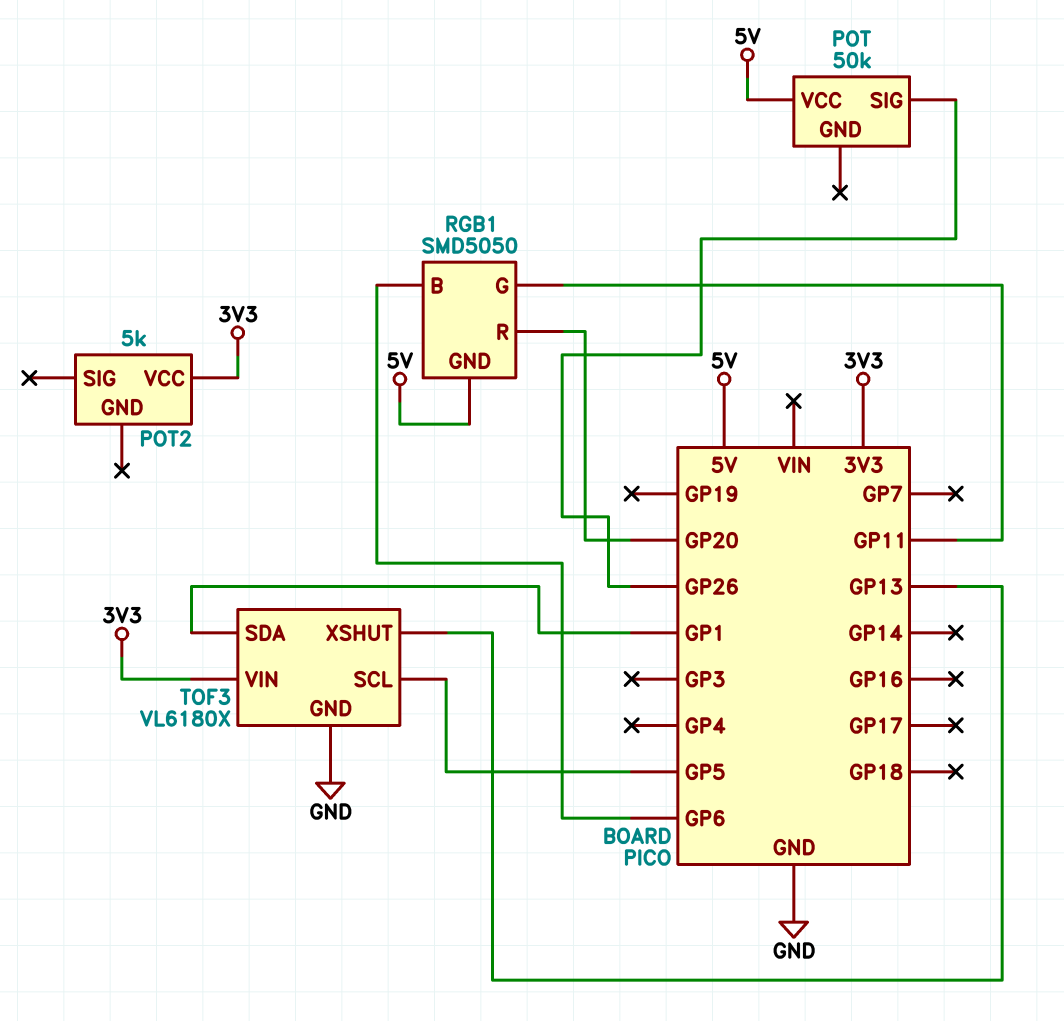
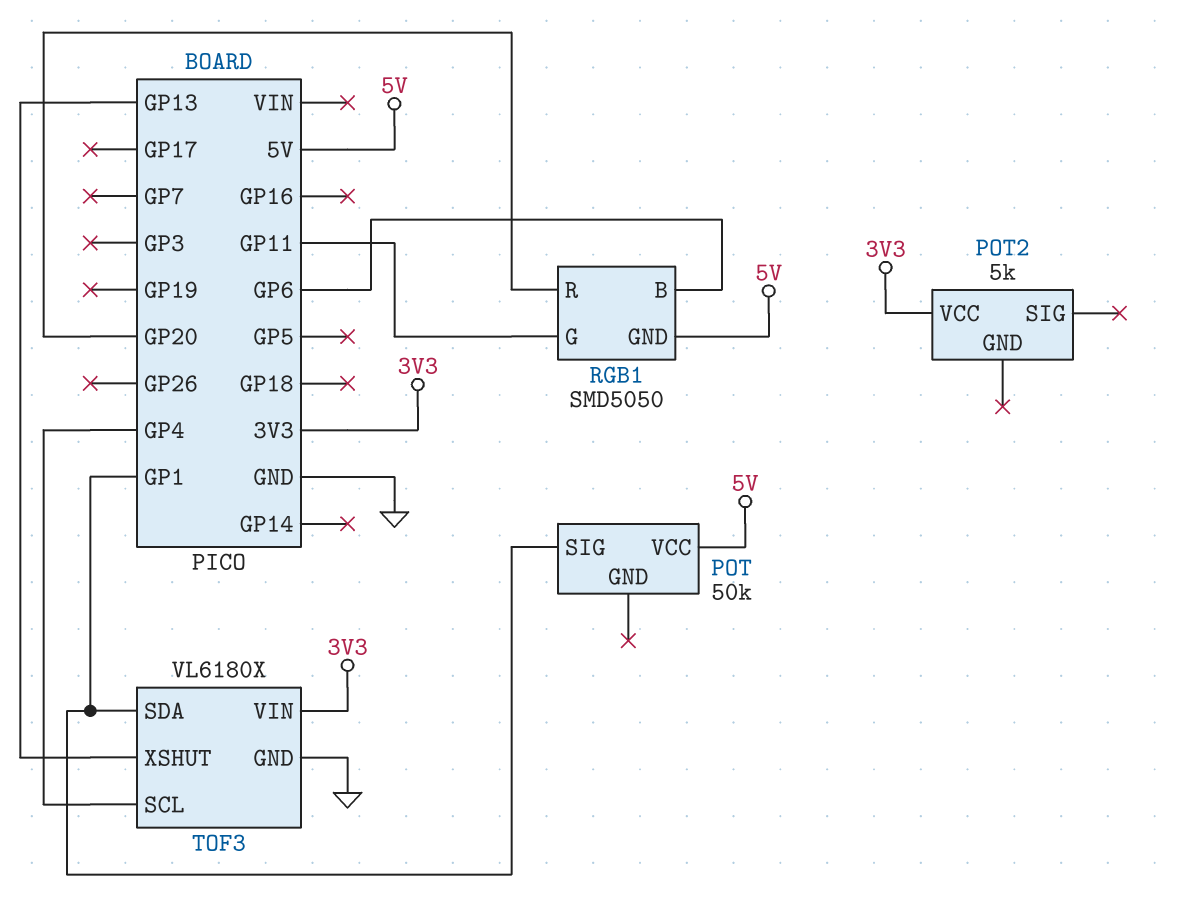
POT pin SIG: GP26 -> GP1
TOF3 pin SCL: GP5 -> GP4

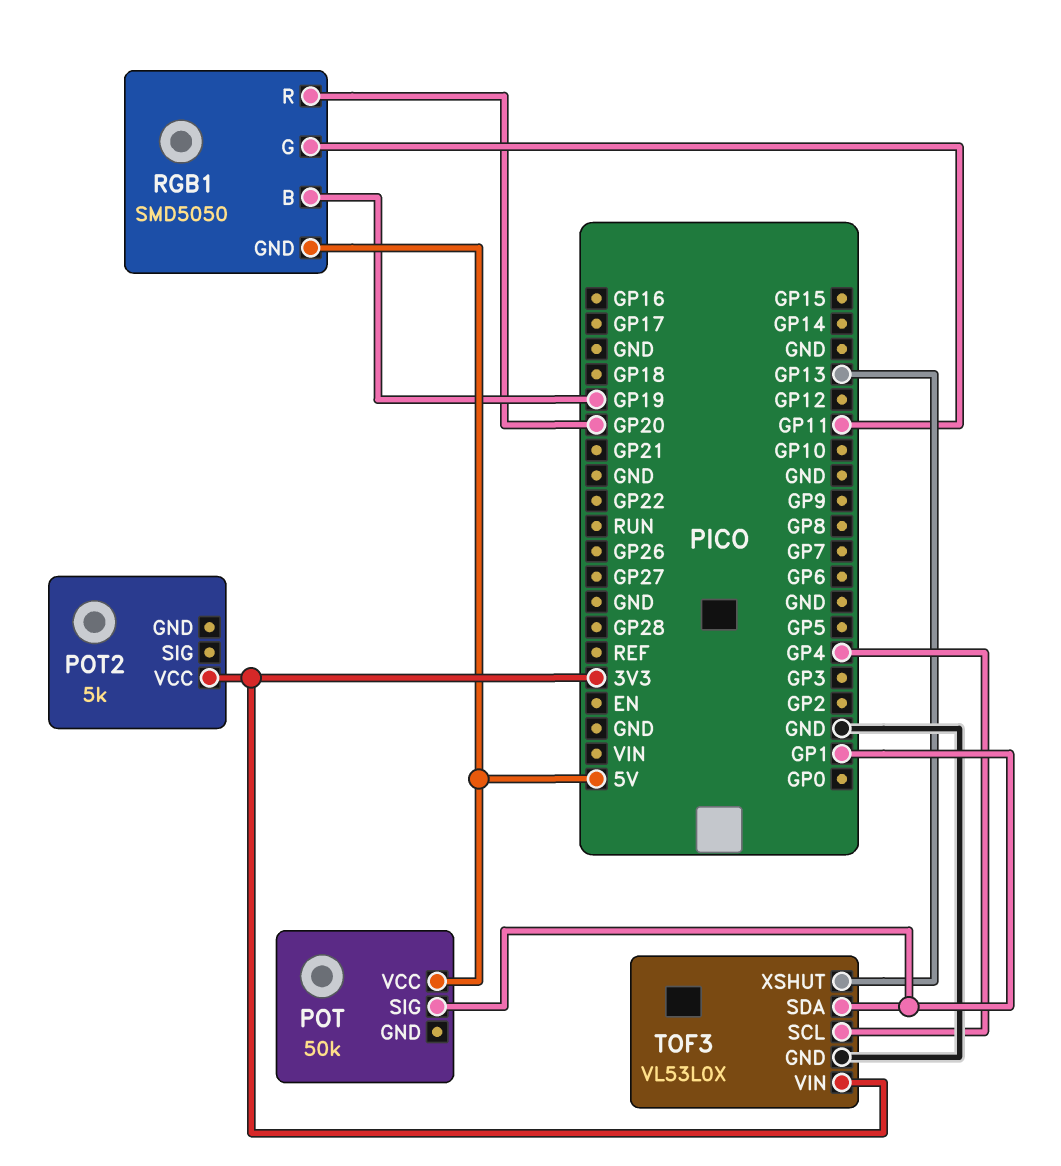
RGB1 pin B: GP6 -> GP19
TOF3: VL6180X -> VL53L0X

